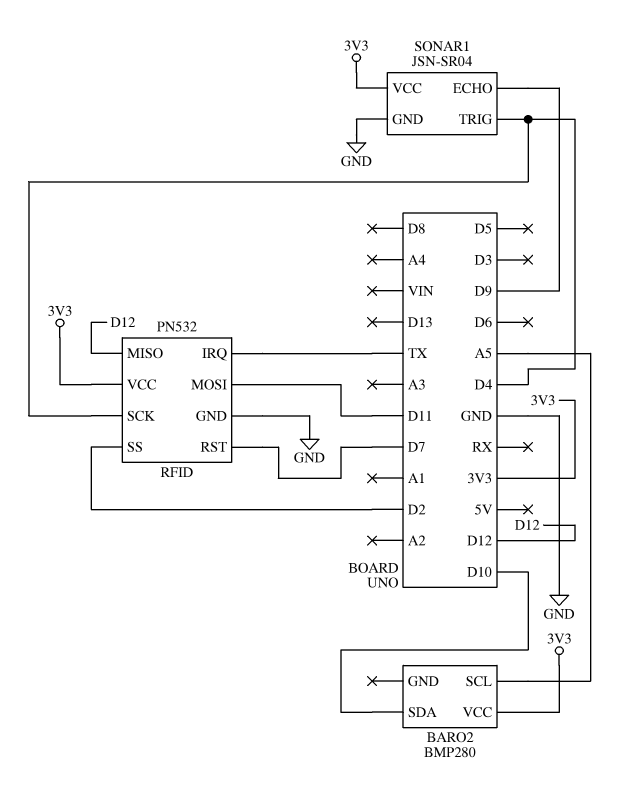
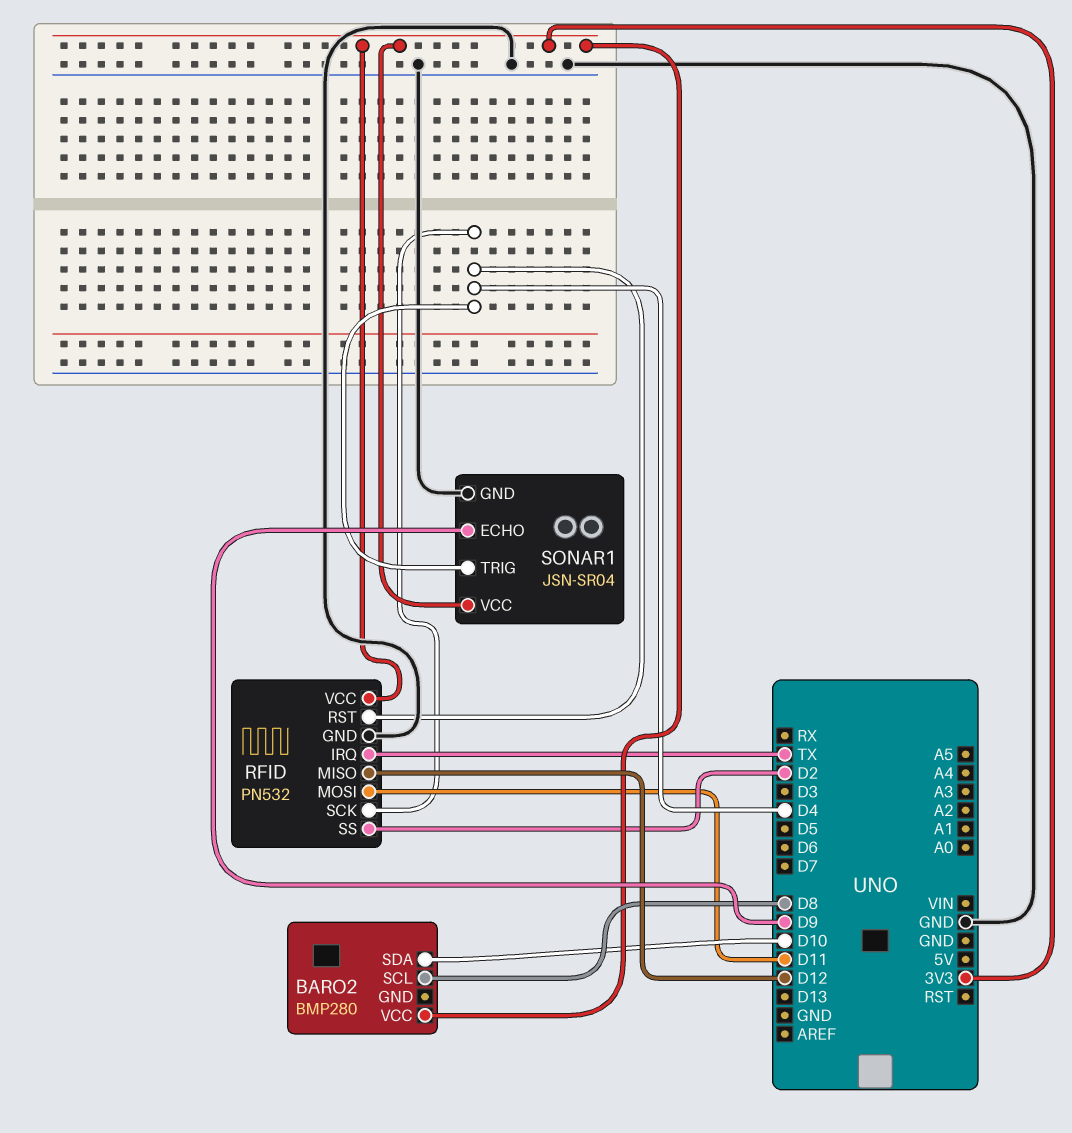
BARO2 pin SCL: A5 -> D8
RFID pin RST: D7 -> D4

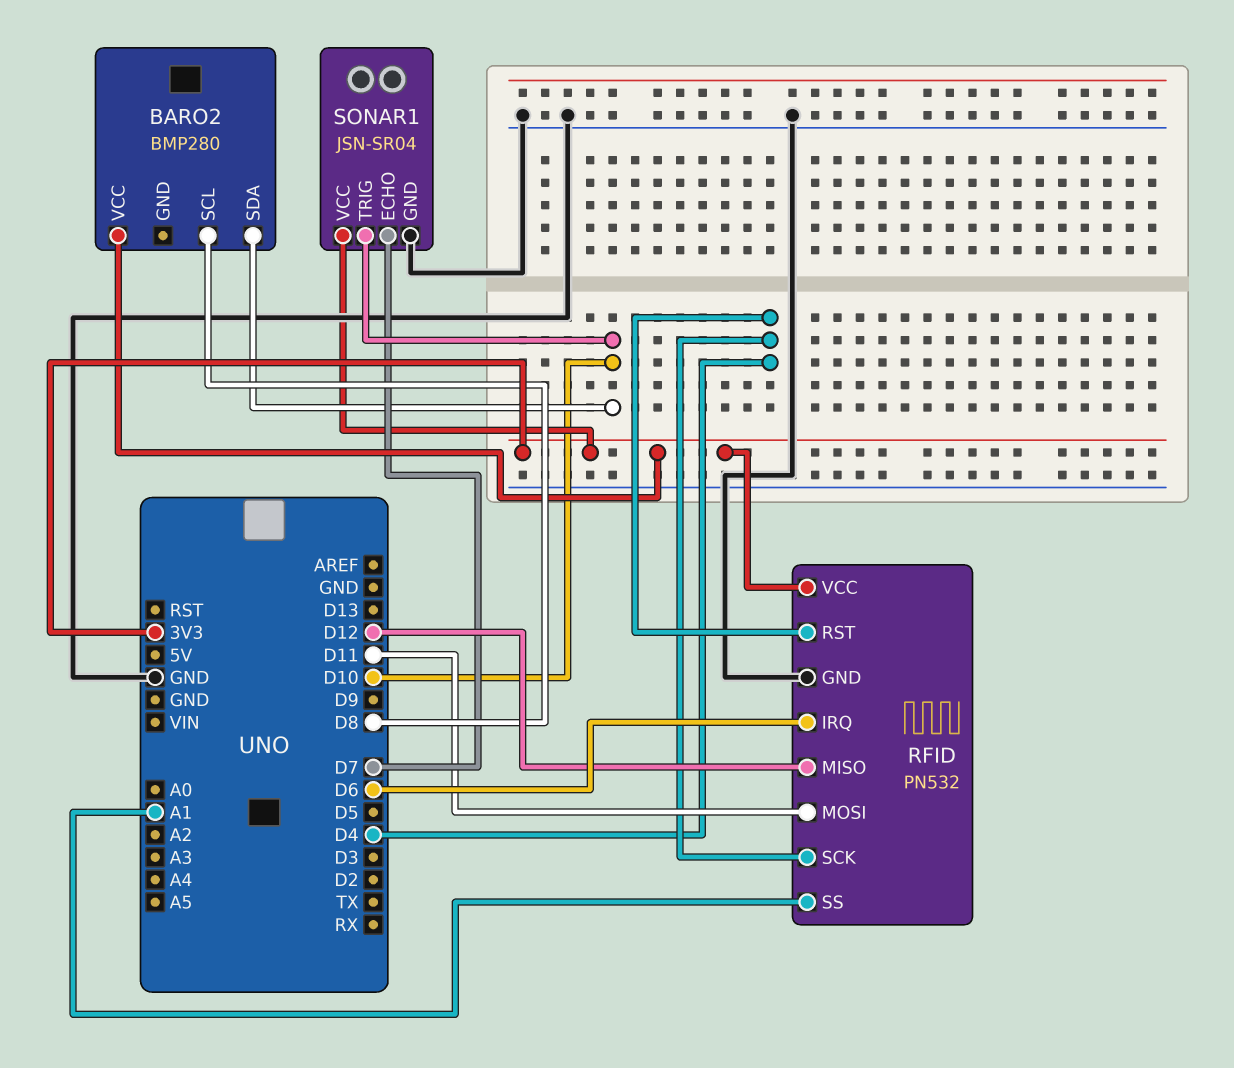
RFID pin IRQ: TX -> D6
RFID pin SS: D2 -> A1
SONAR1 pin ECHO: D9 -> D7
SONAR1 pin TRIG: D4 -> D10

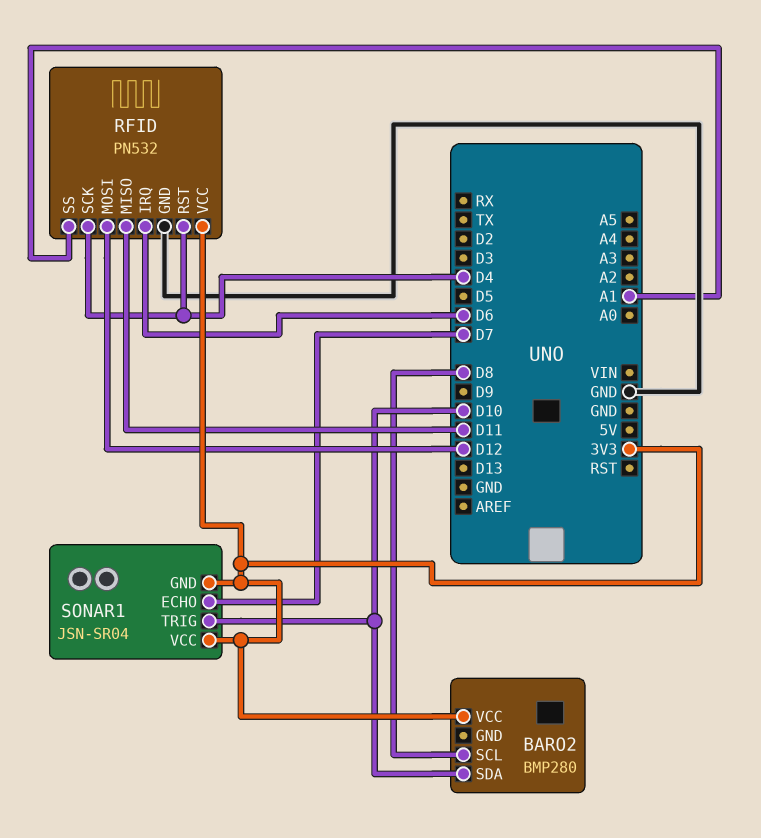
RFID pin MISO: D12 -> D11
RFID pin MOSI: D11 -> D12
SONAR1 pin GND: GND -> 3V3

